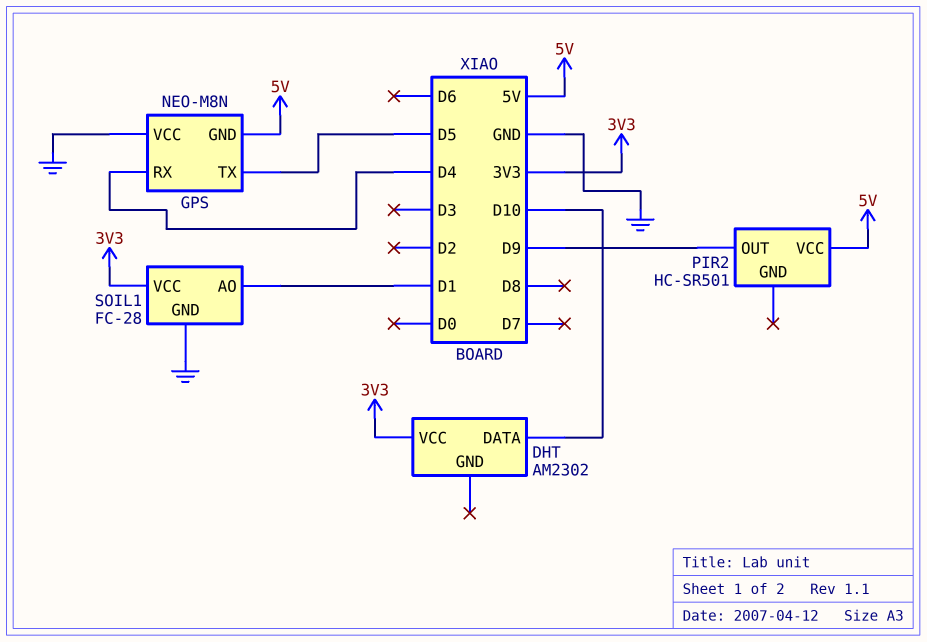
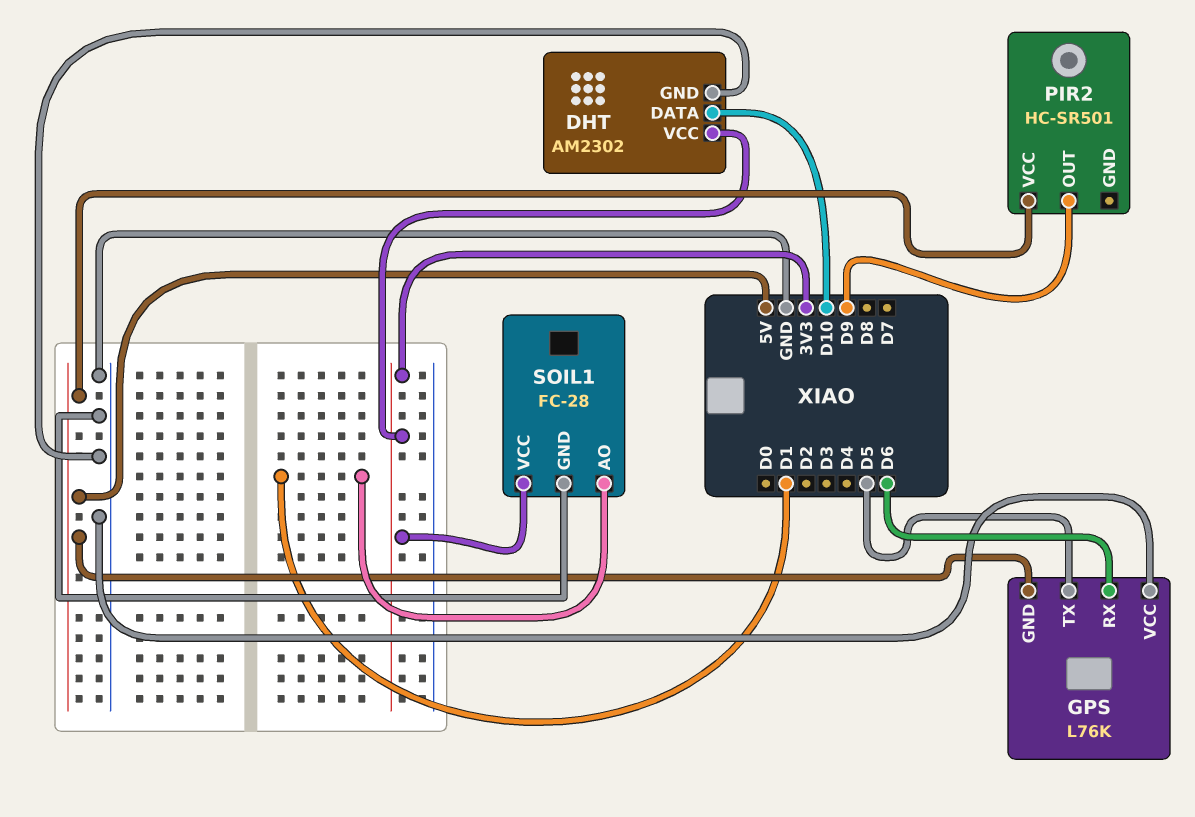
DHT pin GND: none -> GND
GPS: NEO-M8N -> L76K
GPS pin RX: D4 -> D6

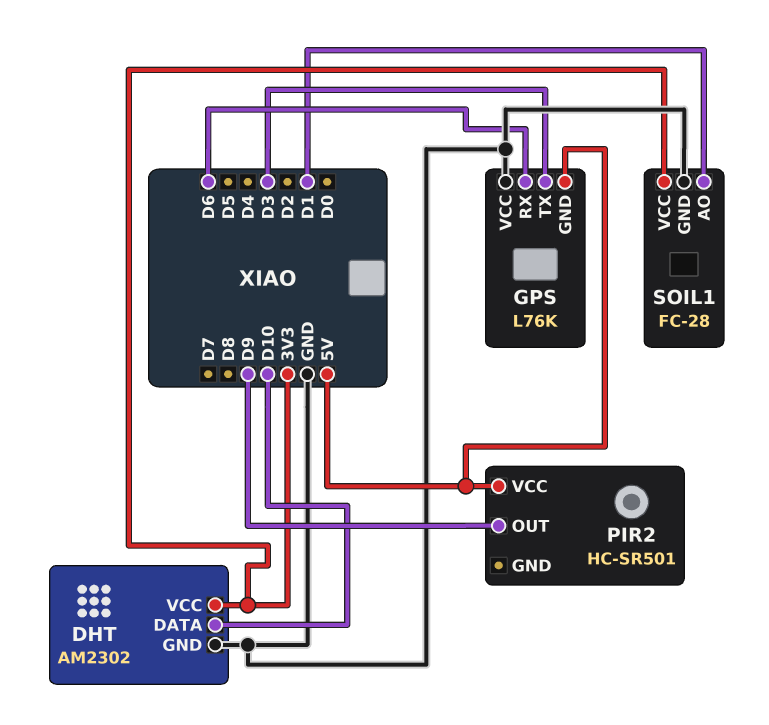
GPS pin TX: D5 -> D3

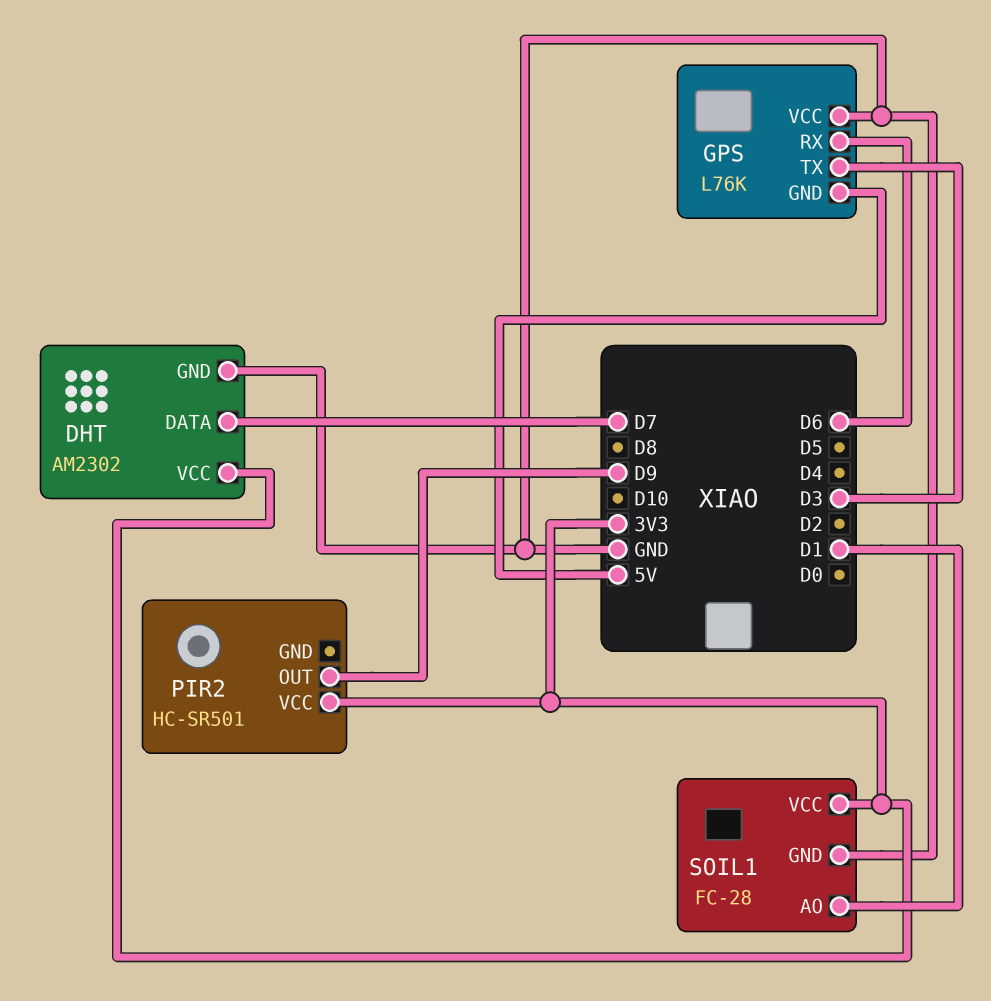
DHT pin DATA: D10 -> D7
PIR2 pin VCC: 5V -> 3V3

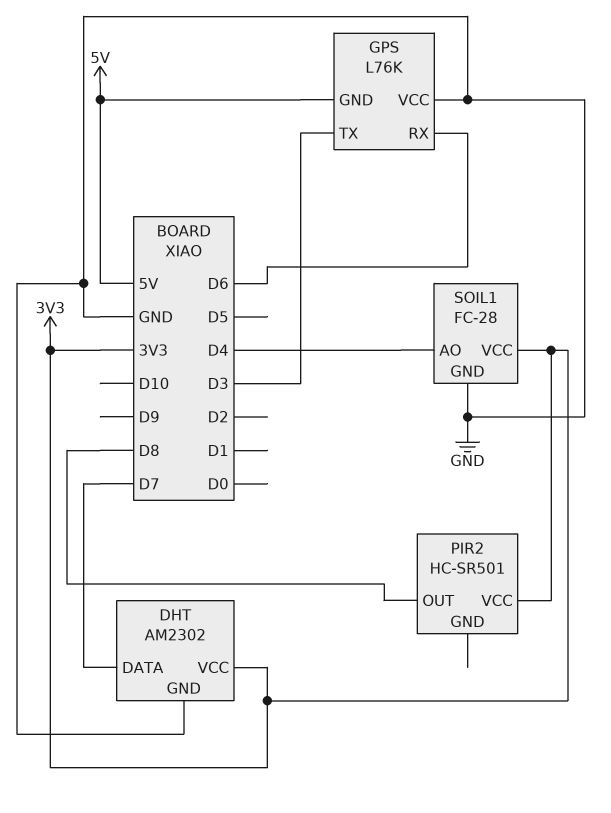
PIR2 pin OUT: D9 -> D8
SOIL1 pin AO: D1 -> D4

